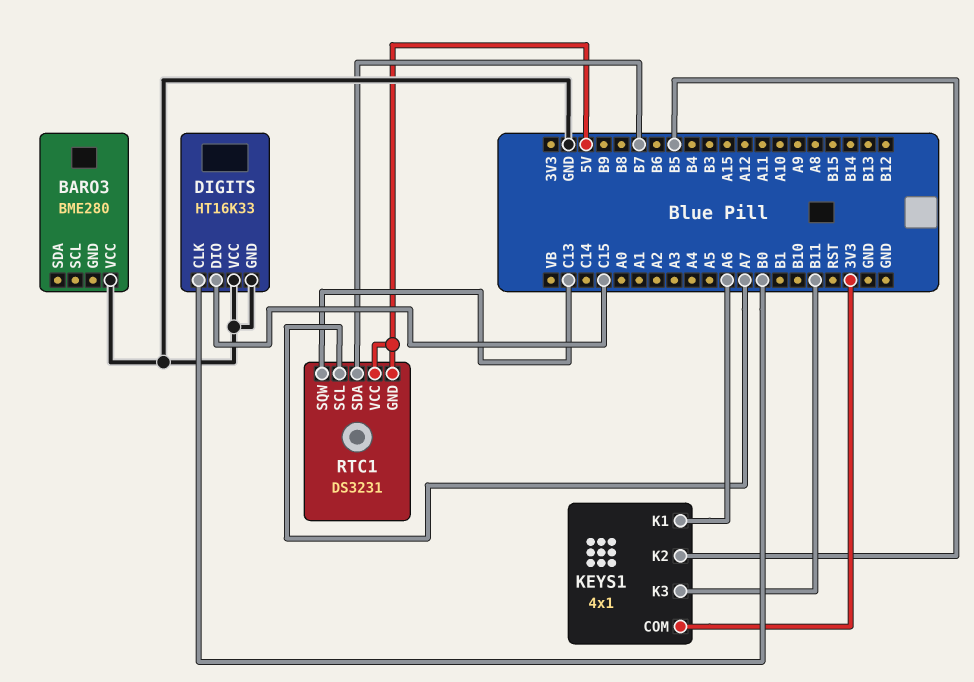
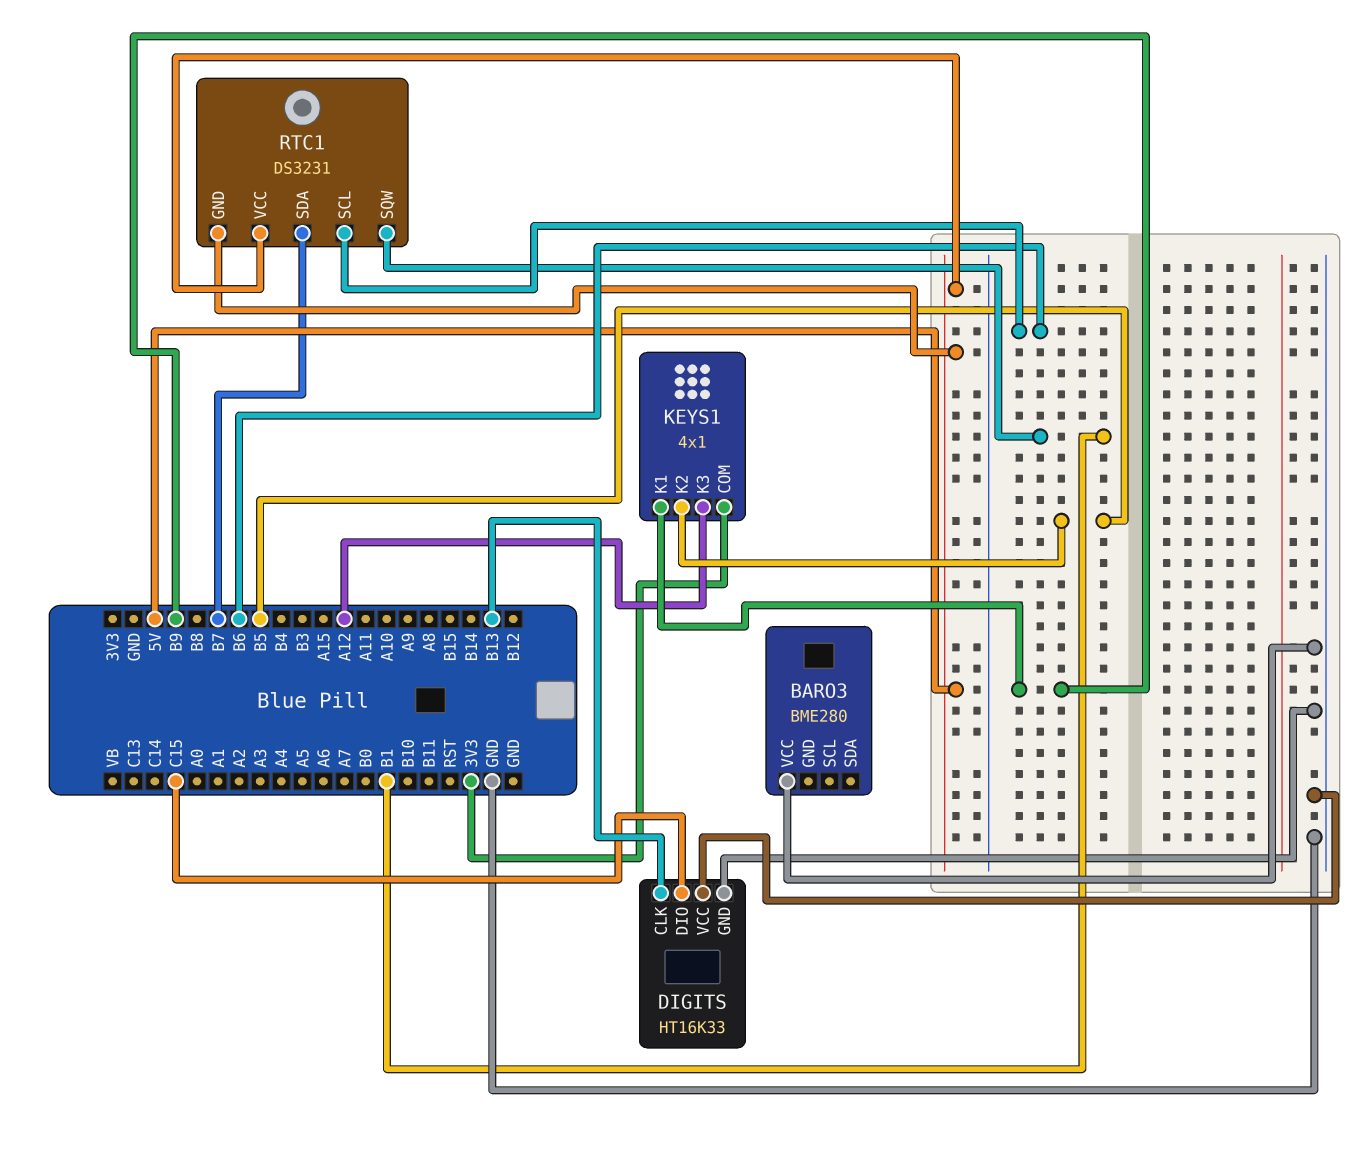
DIGITS pin CLK: B0 -> B13
KEYS1 pin K1: A6 -> B9
KEYS1 pin K3: B11 -> A12
RTC1 pin SCL: A7 -> B6
RTC1 pin SQW: C13 -> B1

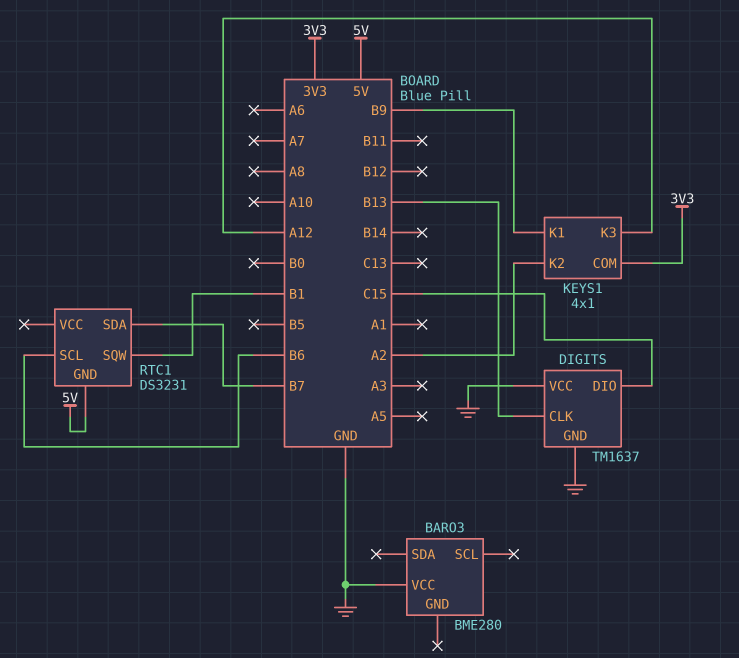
DIGITS: HT16K33 -> TM1637
KEYS1 pin K2: B5 -> A2
RTC1 pin VCC: 5V -> none

